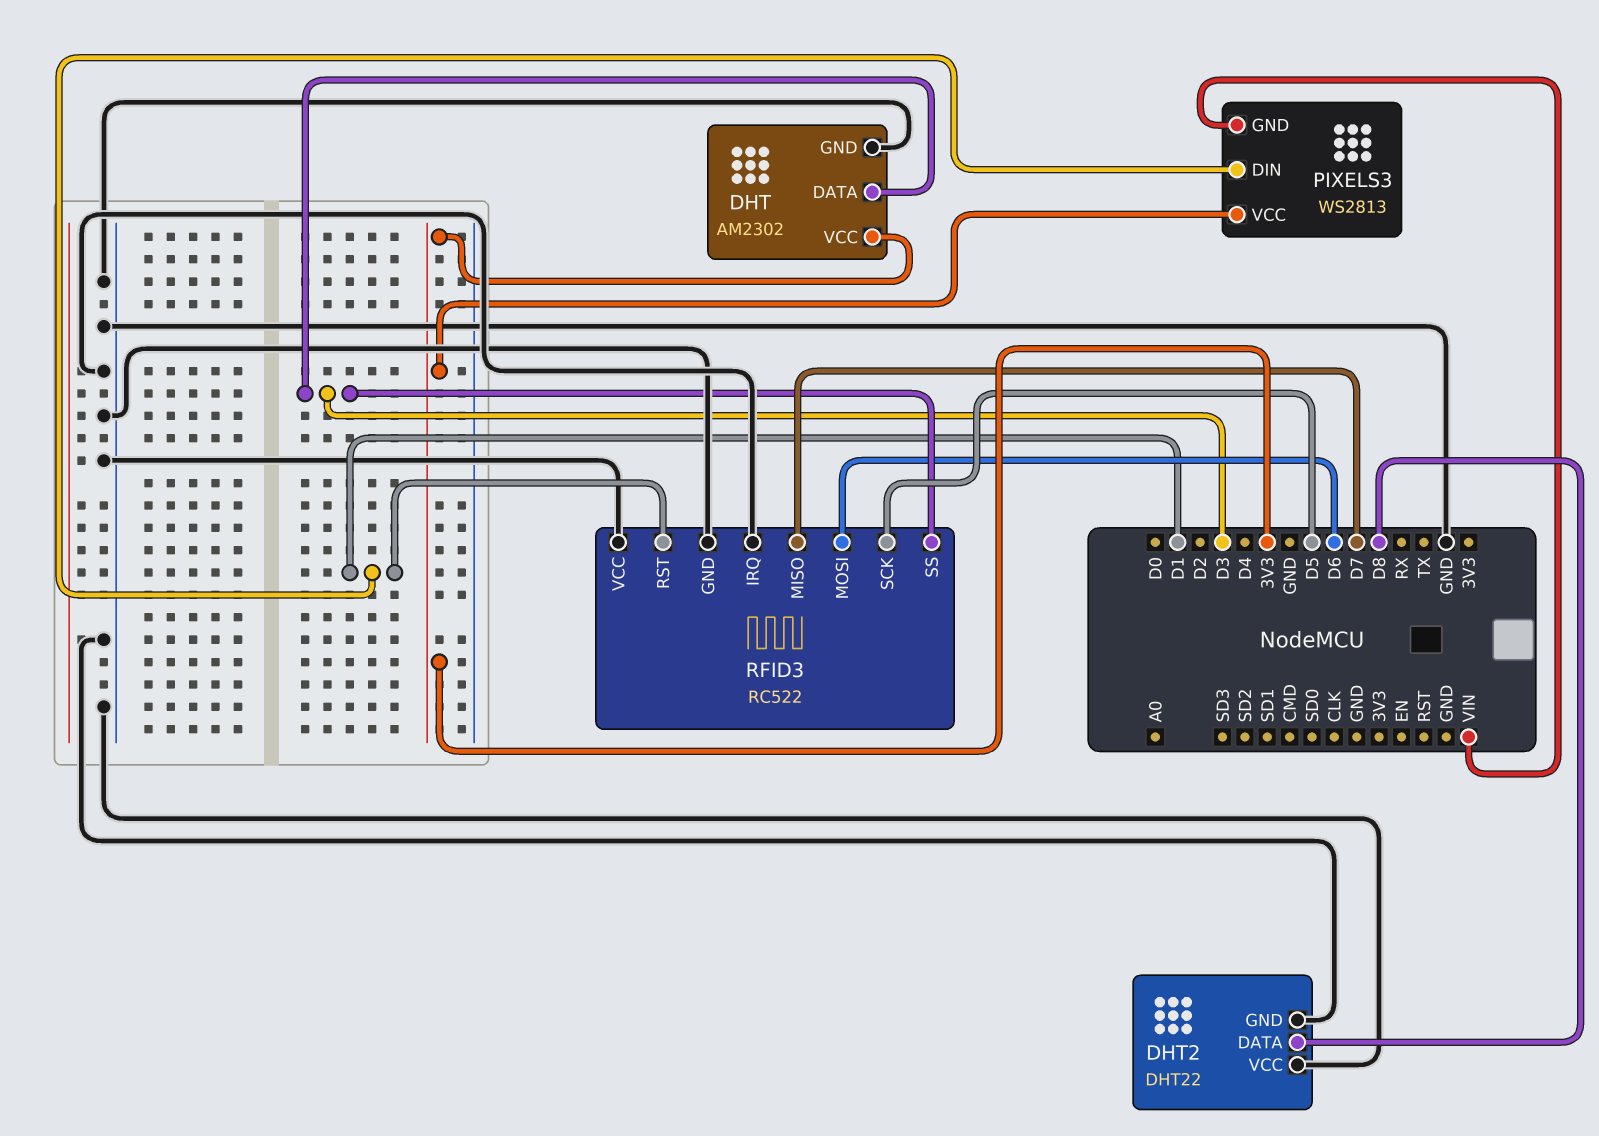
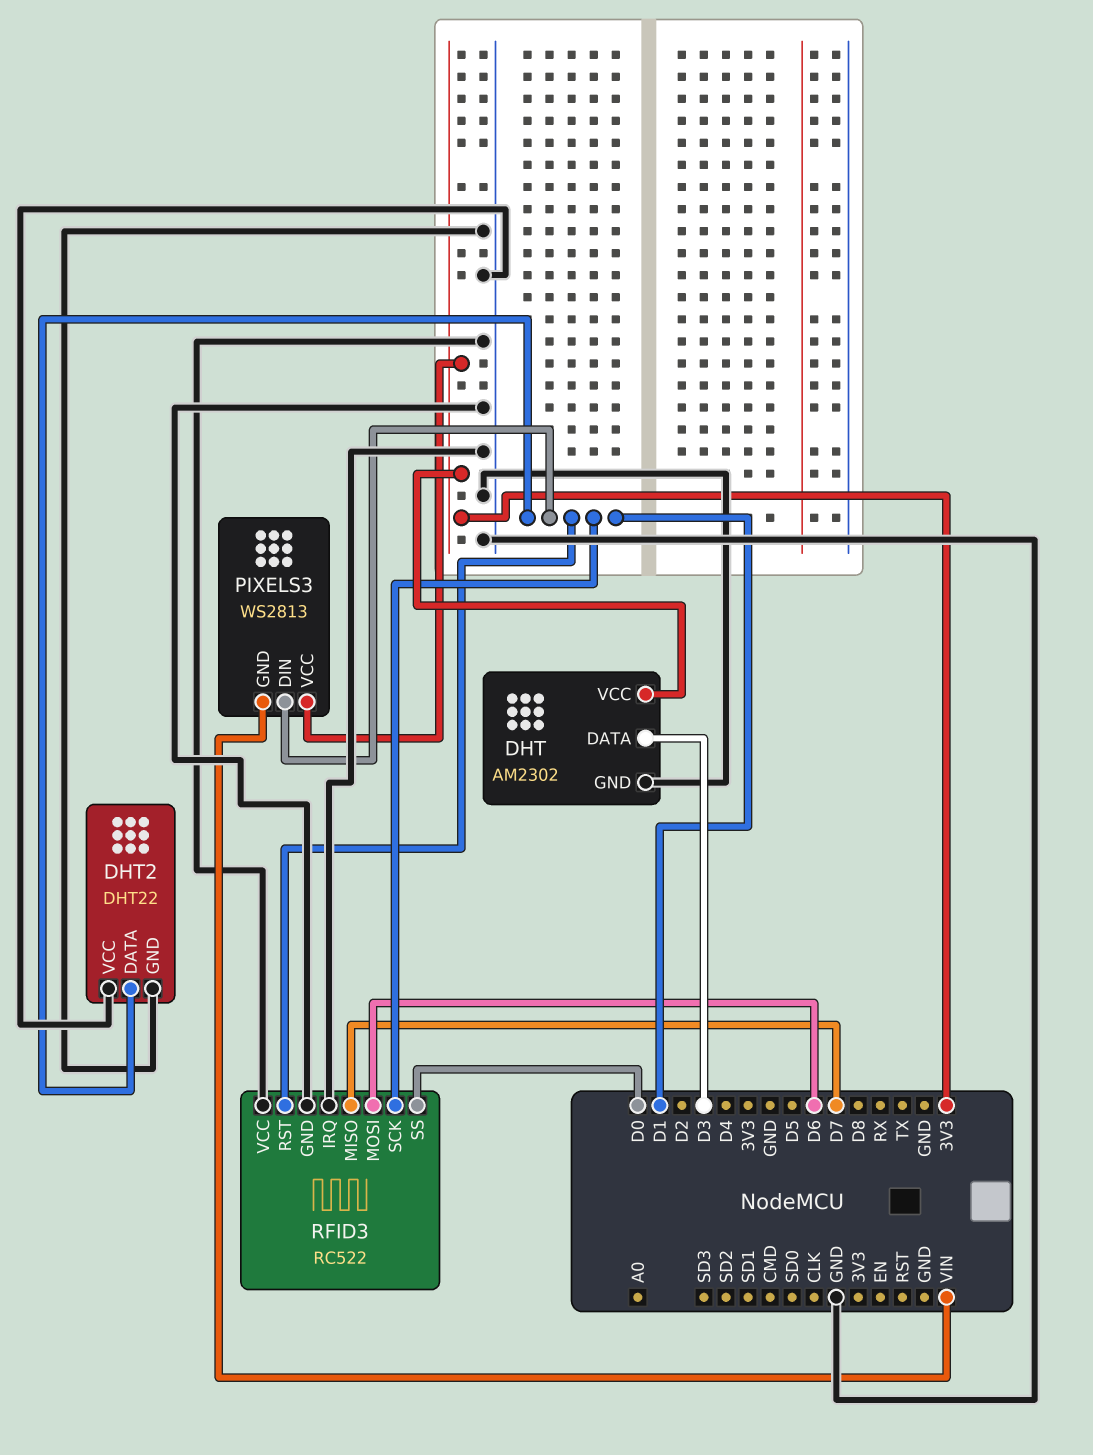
DHT2 pin DATA: D8 -> D1
RFID3 pin SCK: D5 -> D1
RFID3 pin SS: D3 -> D0

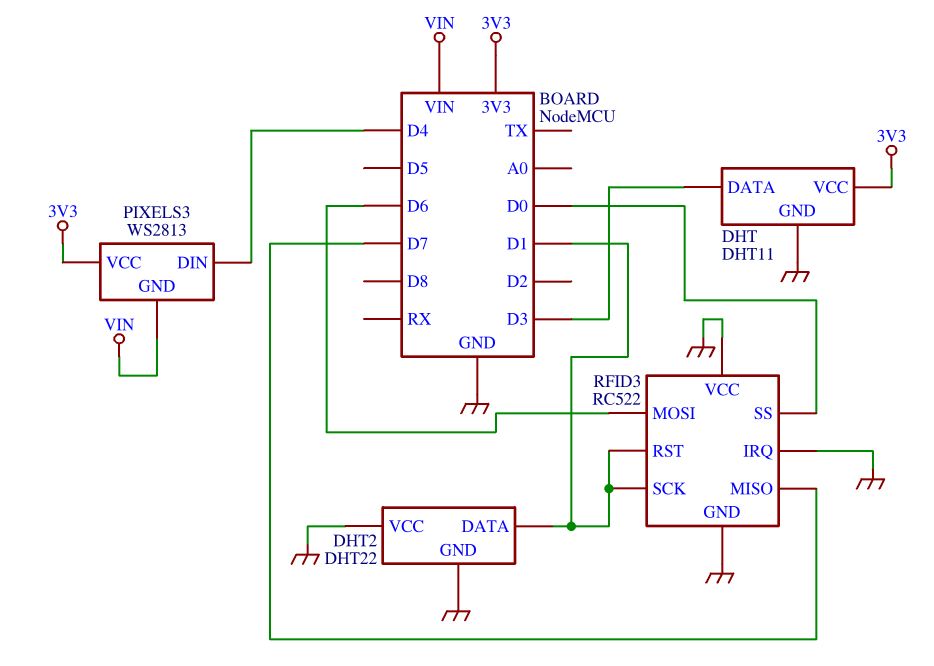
DHT: AM2302 -> DHT11
PIXELS3 pin DIN: D1 -> D4

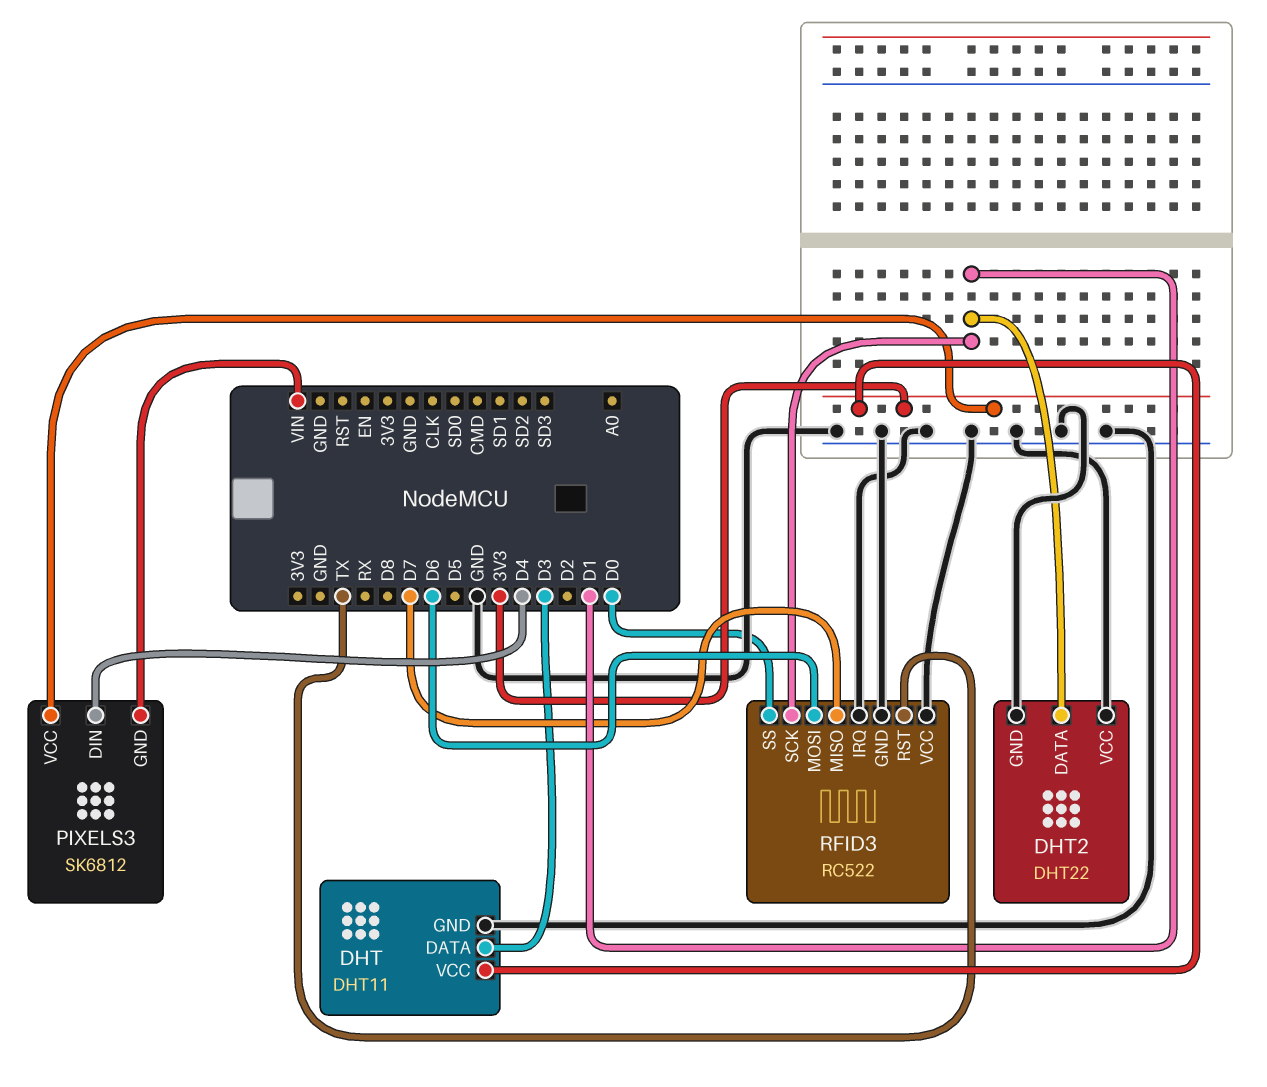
PIXELS3: WS2813 -> SK6812
RFID3 pin RST: D1 -> TX

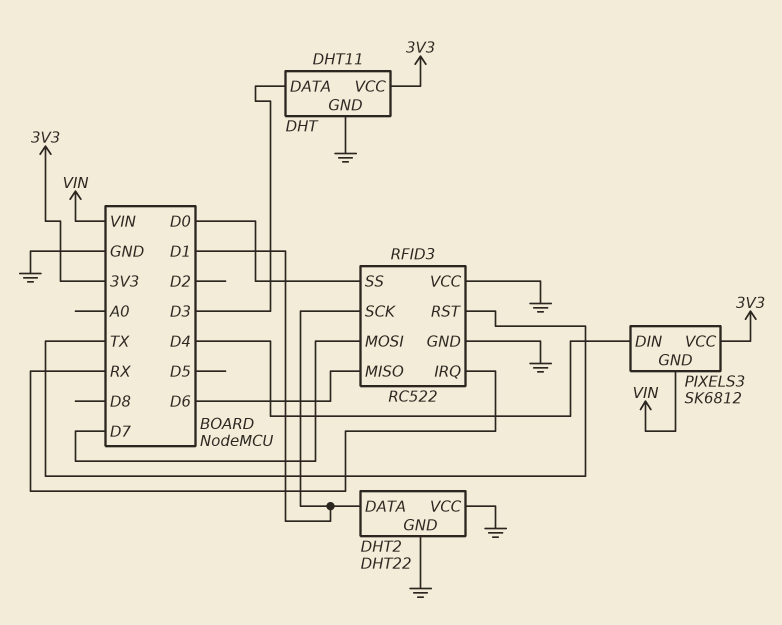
RFID3 pin IRQ: GND -> RX
RFID3 pin MISO: D7 -> D6
RFID3 pin MOSI: D6 -> D7

